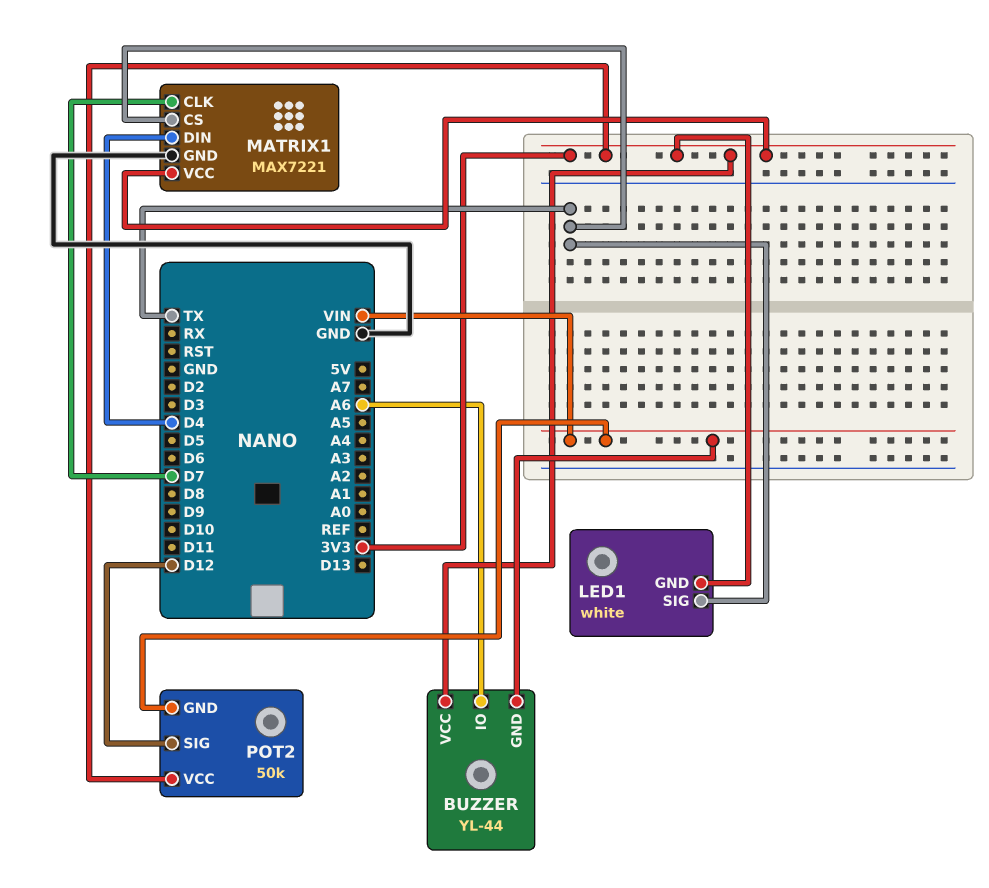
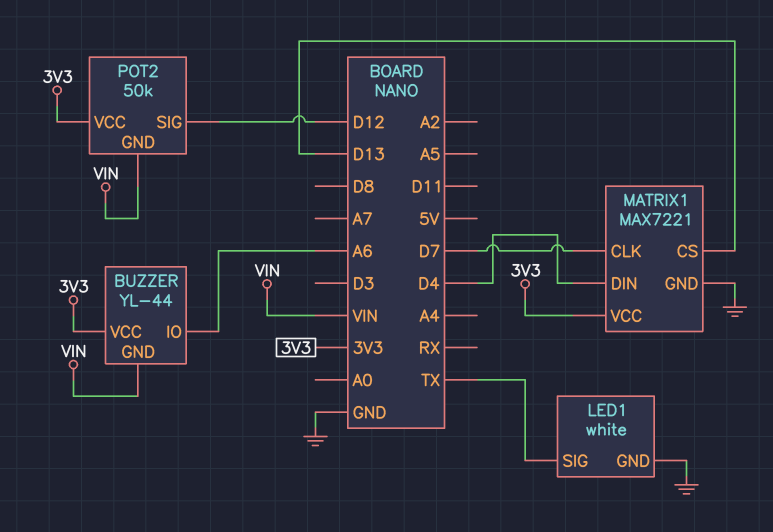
LED1 pin GND: 3V3 -> GND
MATRIX1 pin CS: TX -> D13

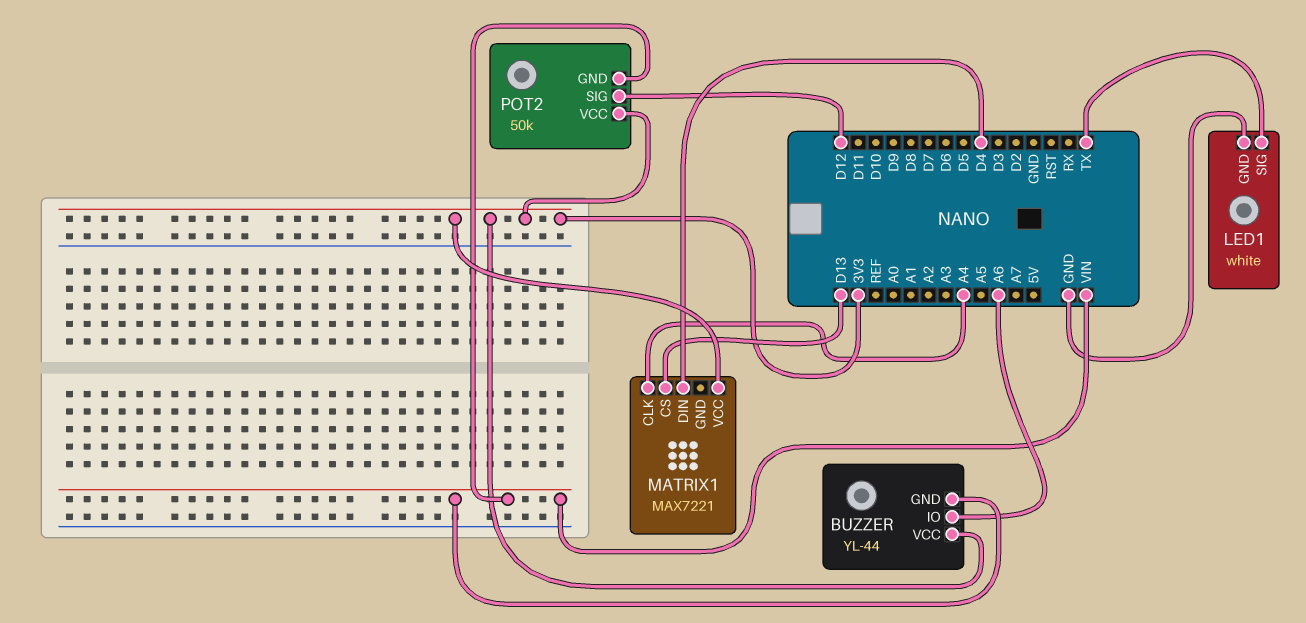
MATRIX1 pin CLK: D7 -> A4
MATRIX1 pin GND: GND -> none

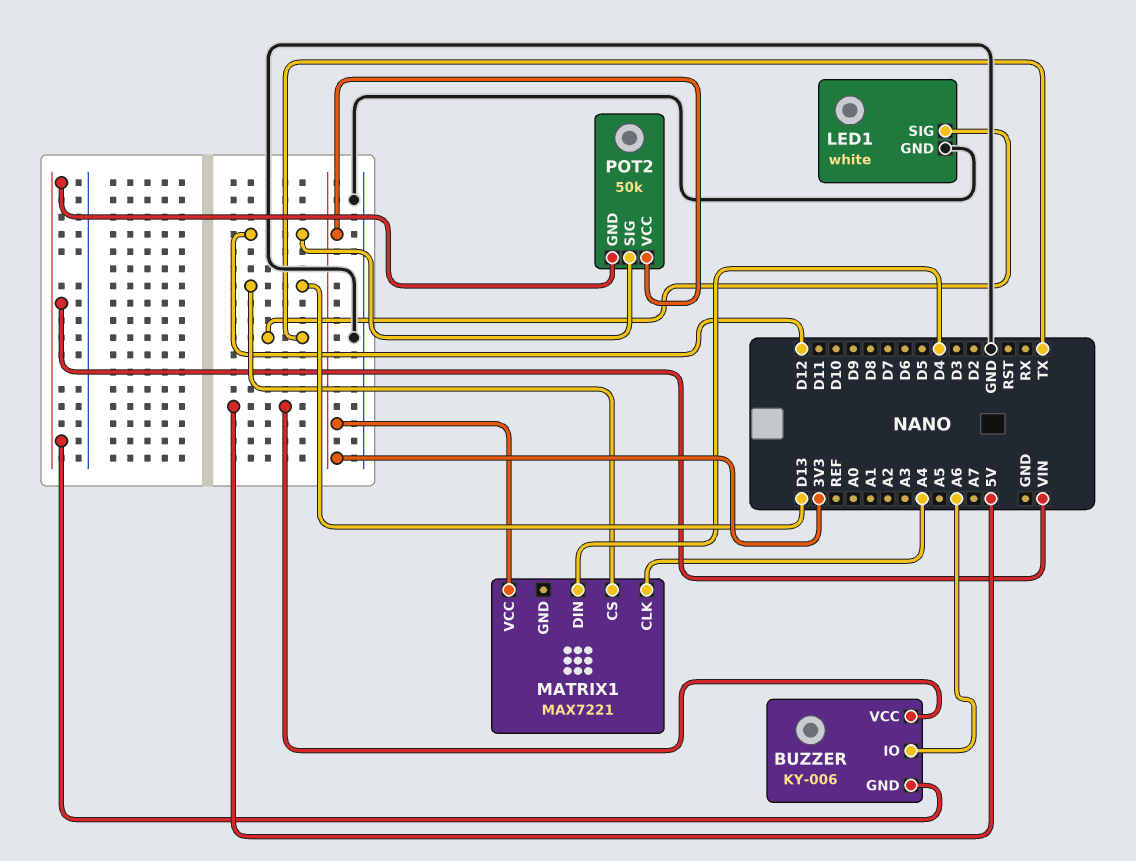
BUZZER: YL-44 -> KY-006
BUZZER pin VCC: 3V3 -> 5V

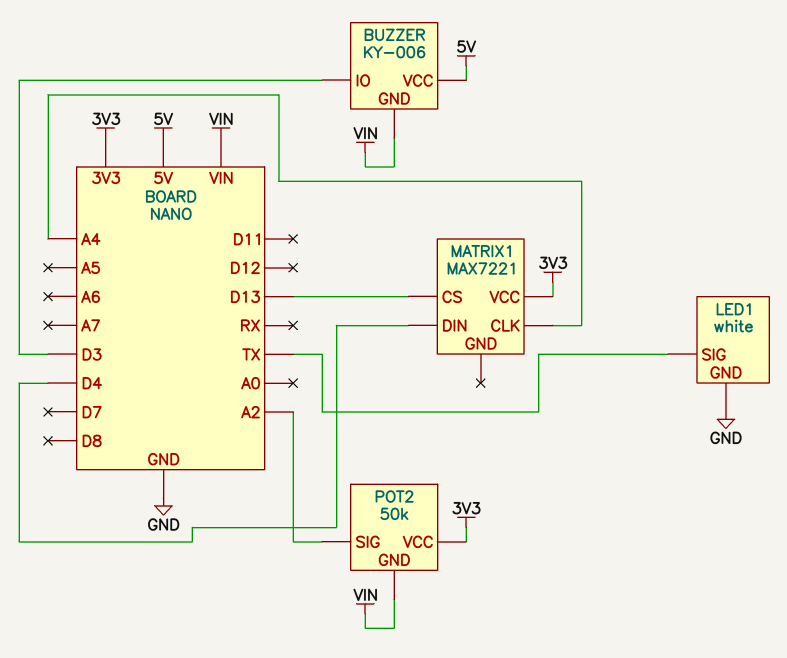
BUZZER pin IO: A6 -> D3
POT2 pin SIG: D12 -> A2

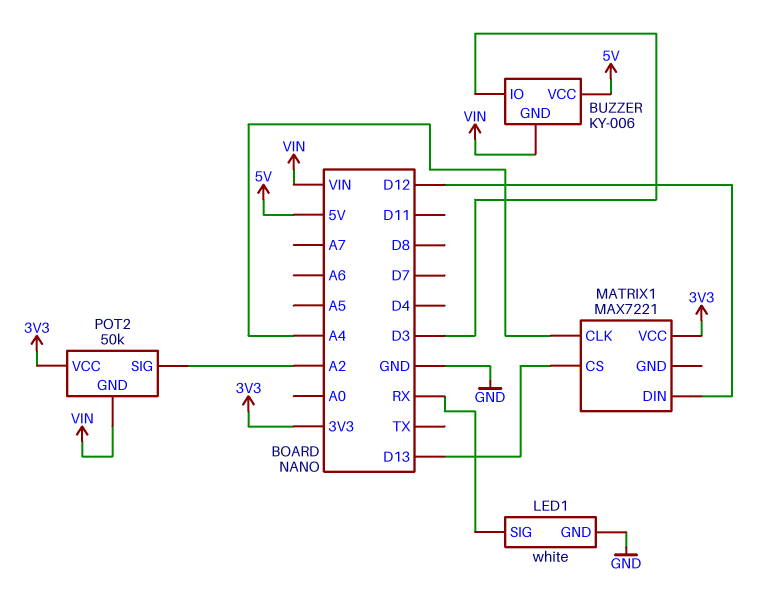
LED1 pin SIG: TX -> RX
MATRIX1 pin DIN: D4 -> D12

